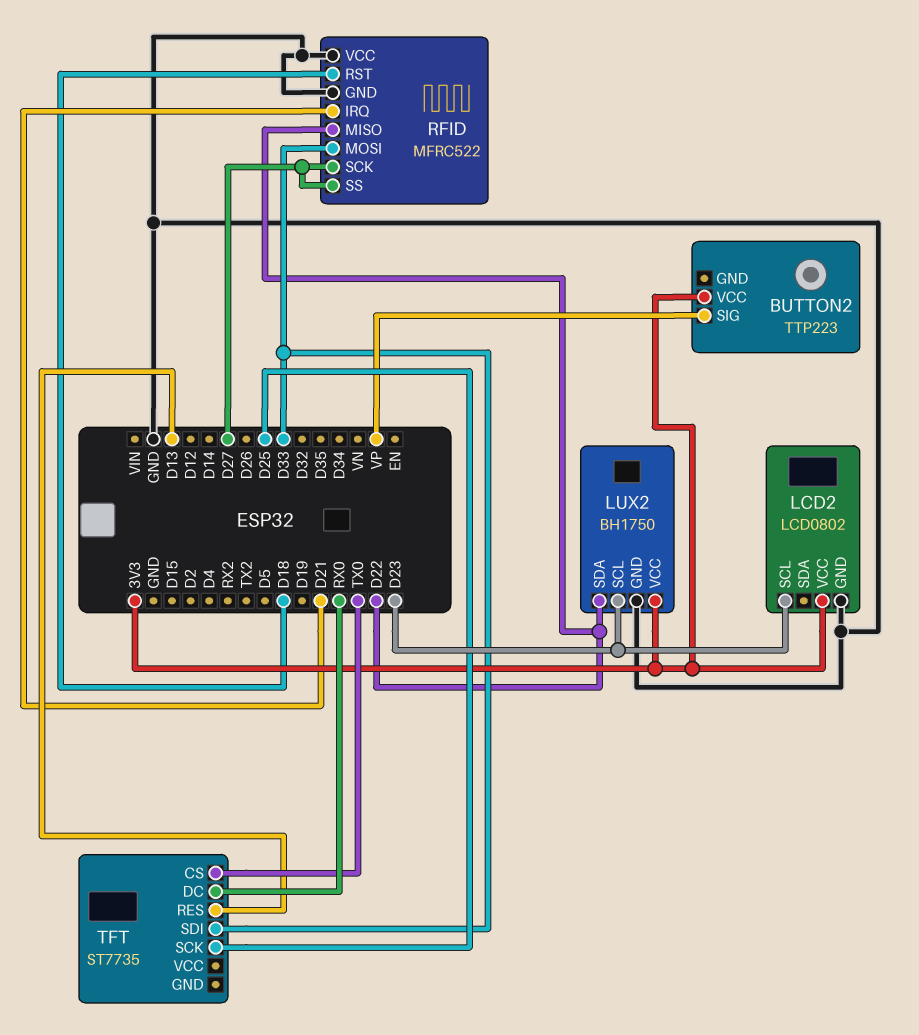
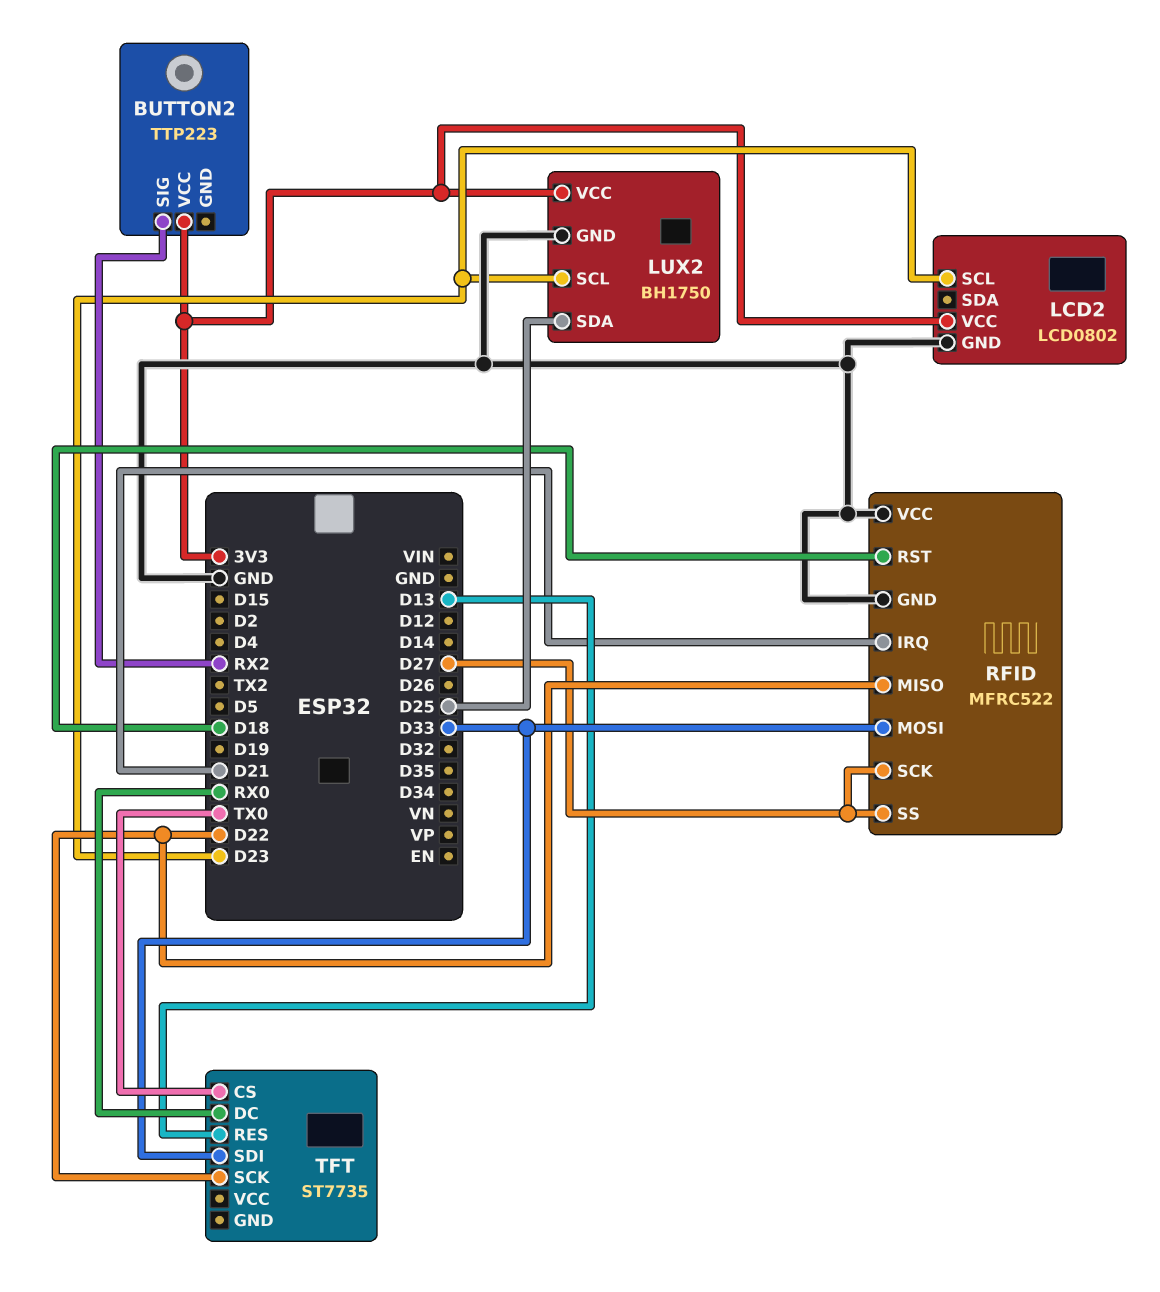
BUTTON2 pin SIG: VP -> RX2
LUX2 pin SDA: D22 -> D25
TFT pin SCK: D25 -> D22

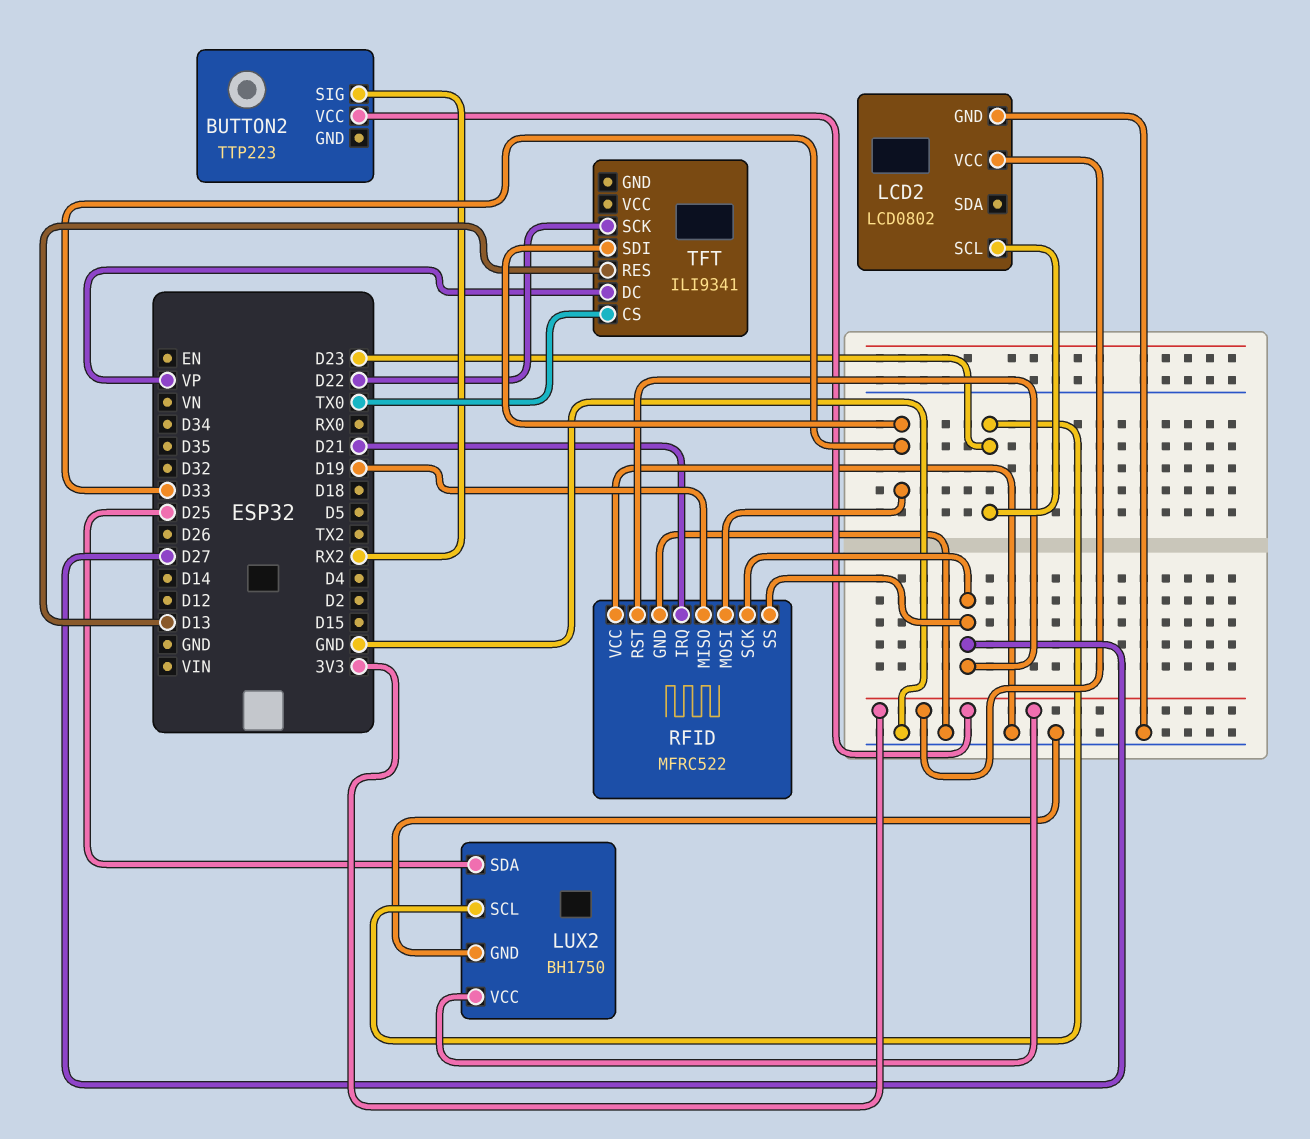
RFID pin MISO: D22 -> D19
RFID pin RST: D18 -> D27
TFT: ST7735 -> ILI9341
TFT pin DC: RX0 -> VP

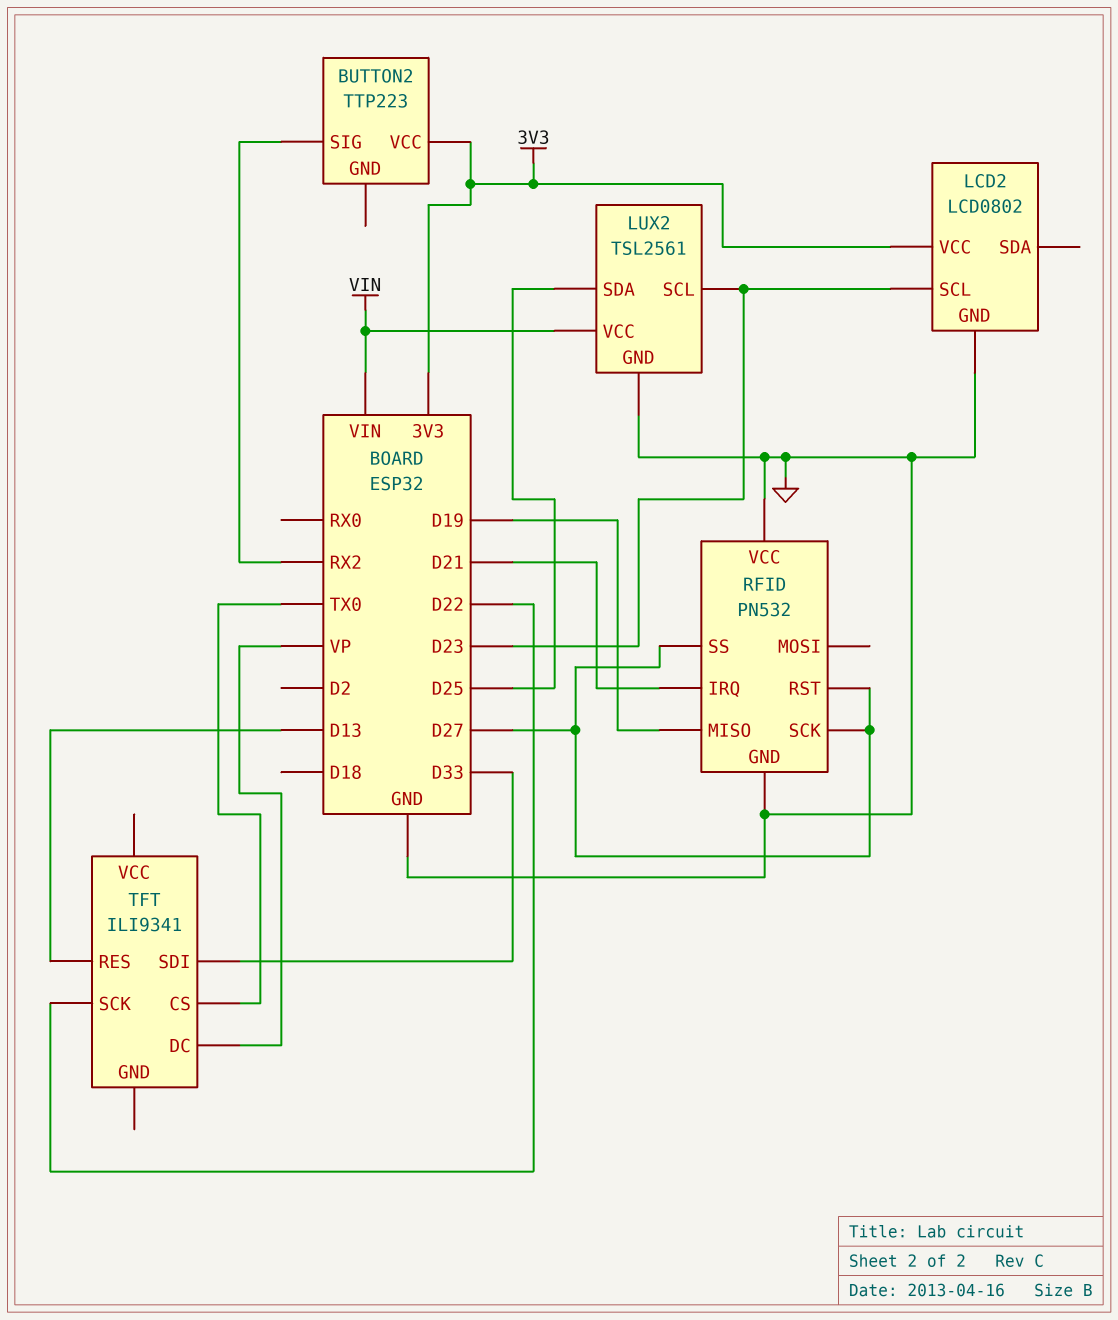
LUX2: BH1750 -> TSL2561
LUX2 pin VCC: 3V3 -> VIN
RFID: MFRC522 -> PN532
RFID pin MOSI: D33 -> none

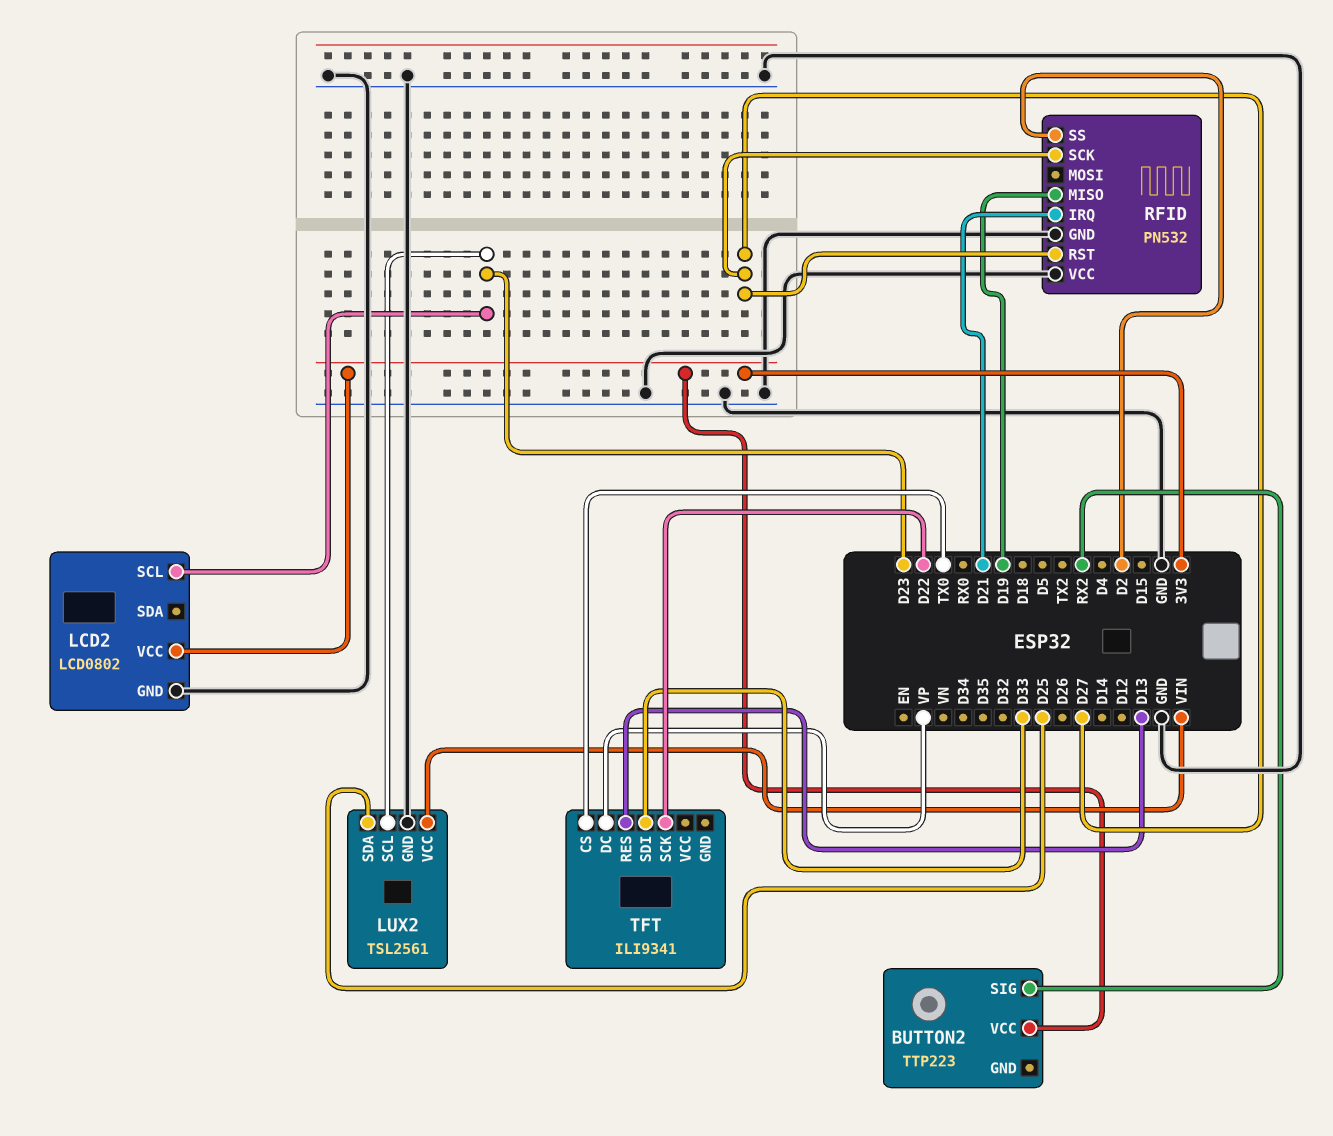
RFID pin SS: D27 -> D2

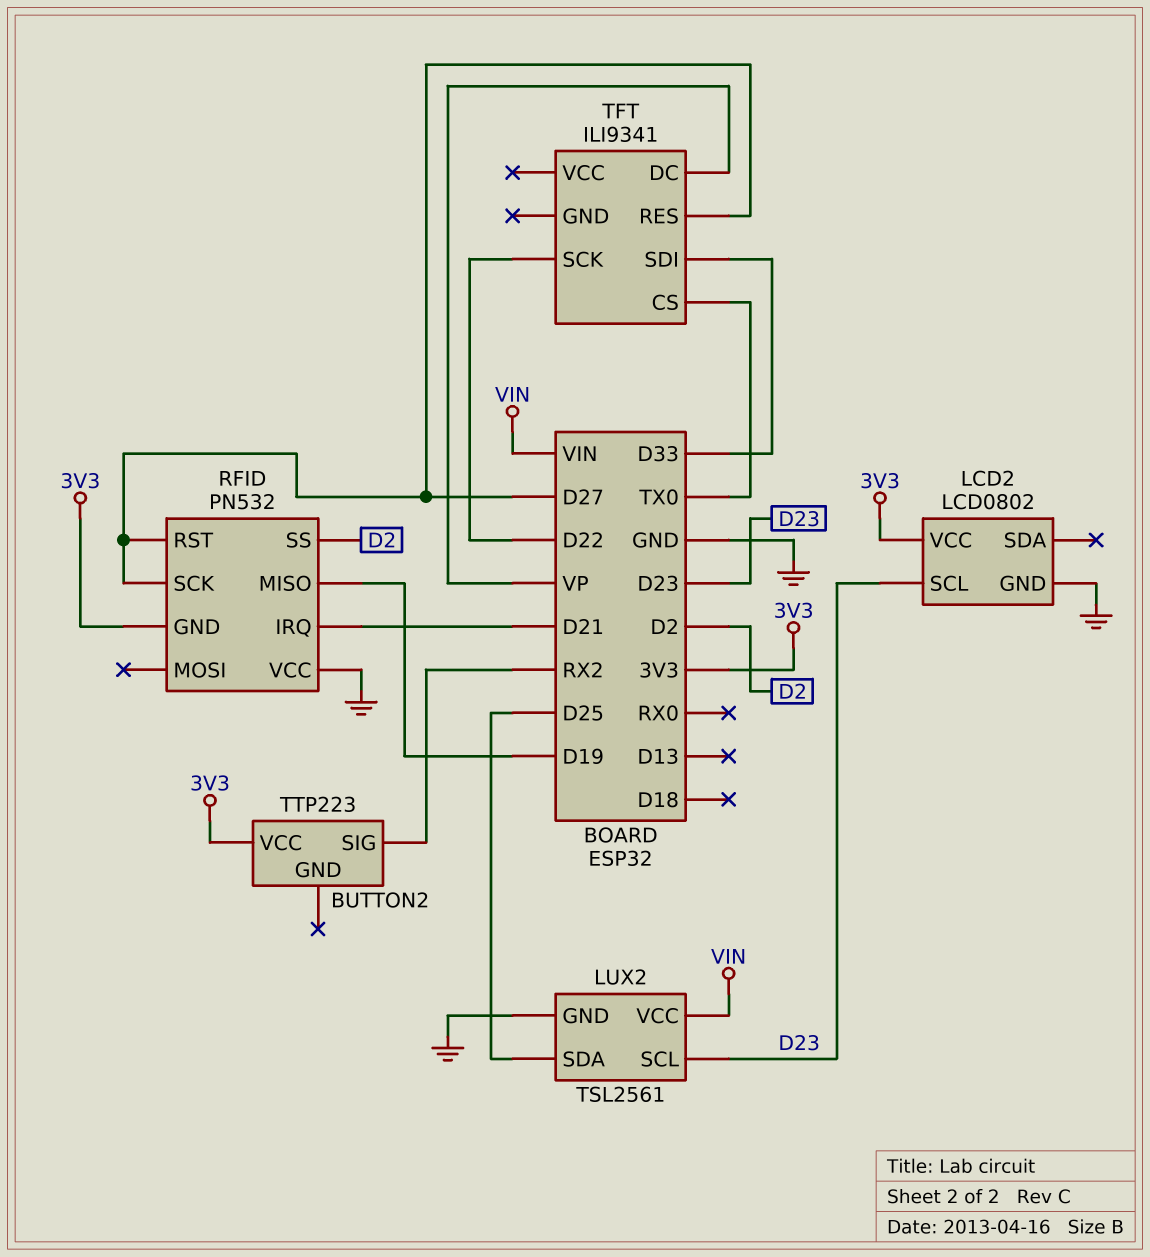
RFID pin GND: GND -> 3V3
TFT pin RES: D13 -> D27

